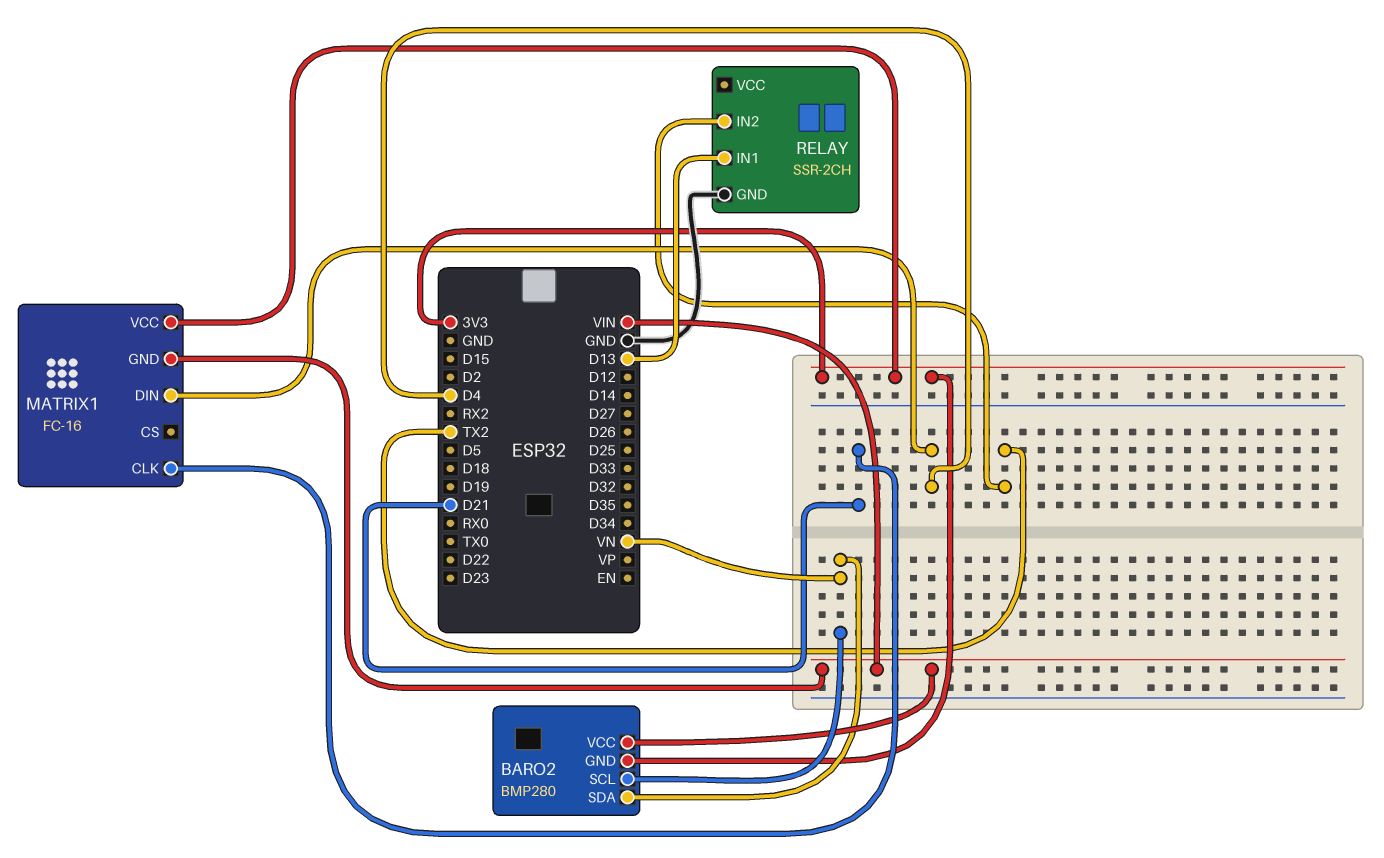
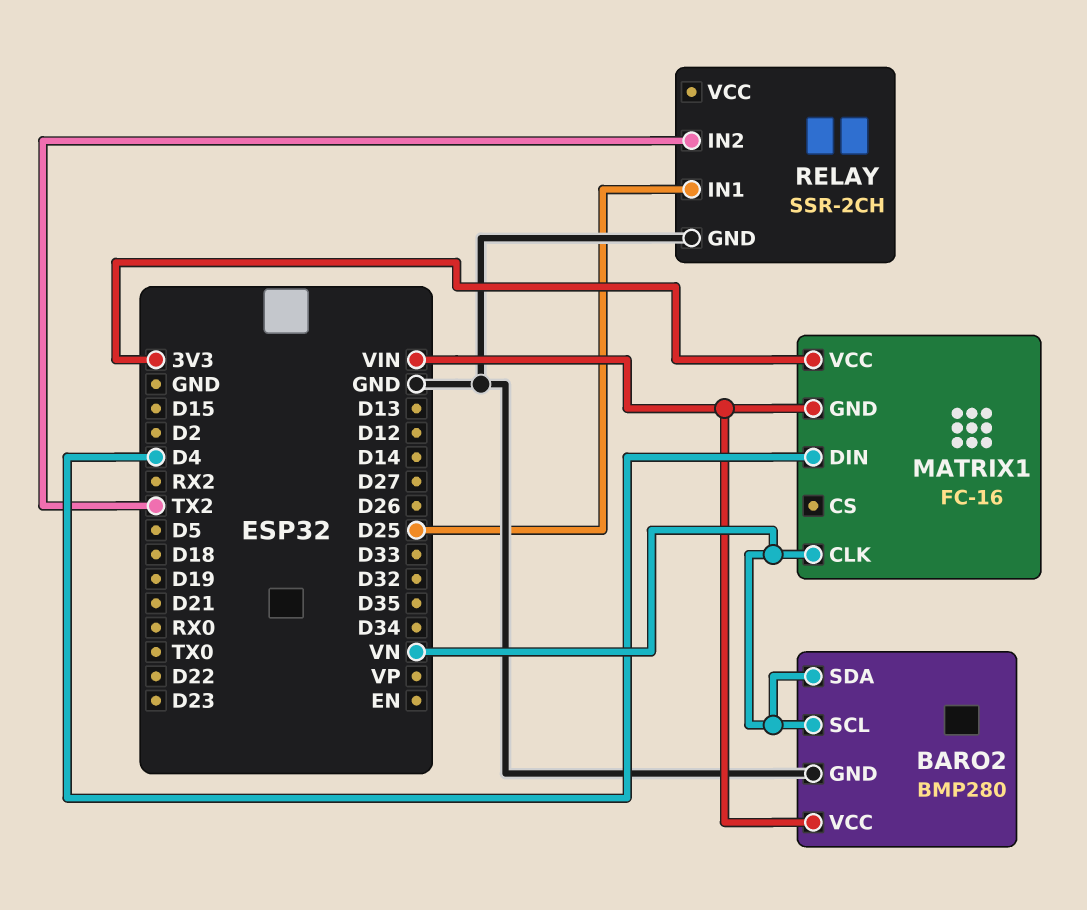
BARO2 pin GND: 3V3 -> GND
MATRIX1 pin CLK: D21 -> VN
RELAY pin IN1: D13 -> D25

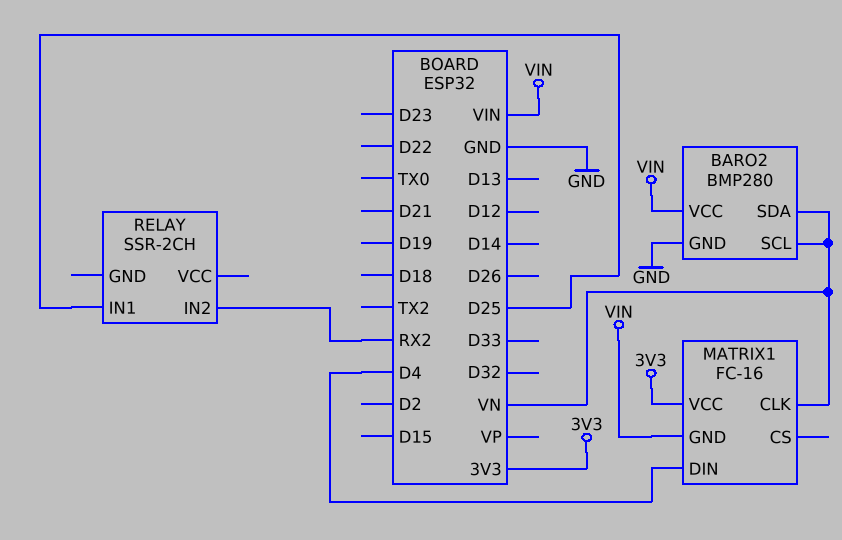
RELAY pin GND: GND -> none
RELAY pin IN2: TX2 -> RX2

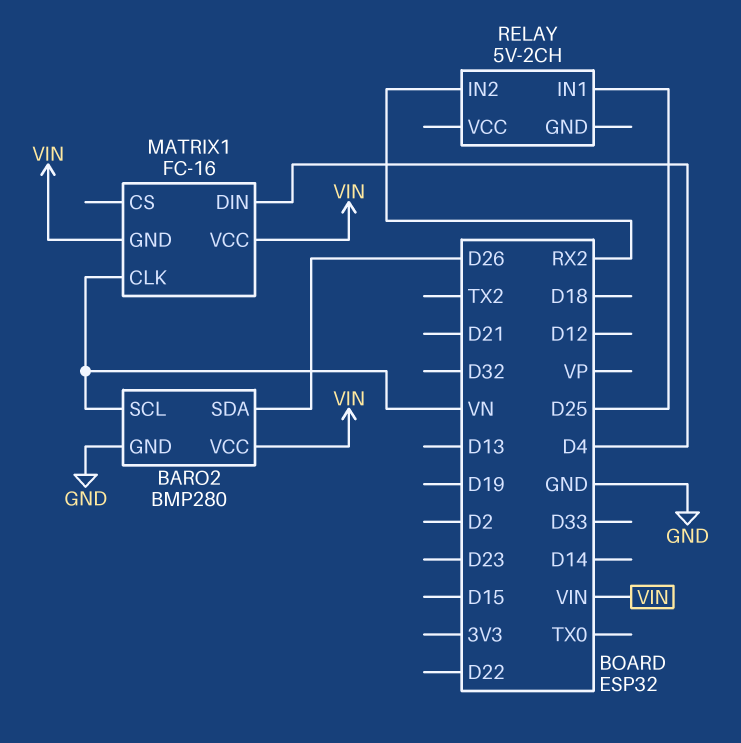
BARO2 pin SDA: VN -> D26
MATRIX1 pin VCC: 3V3 -> VIN
RELAY: SSR-2CH -> 5V-2CH

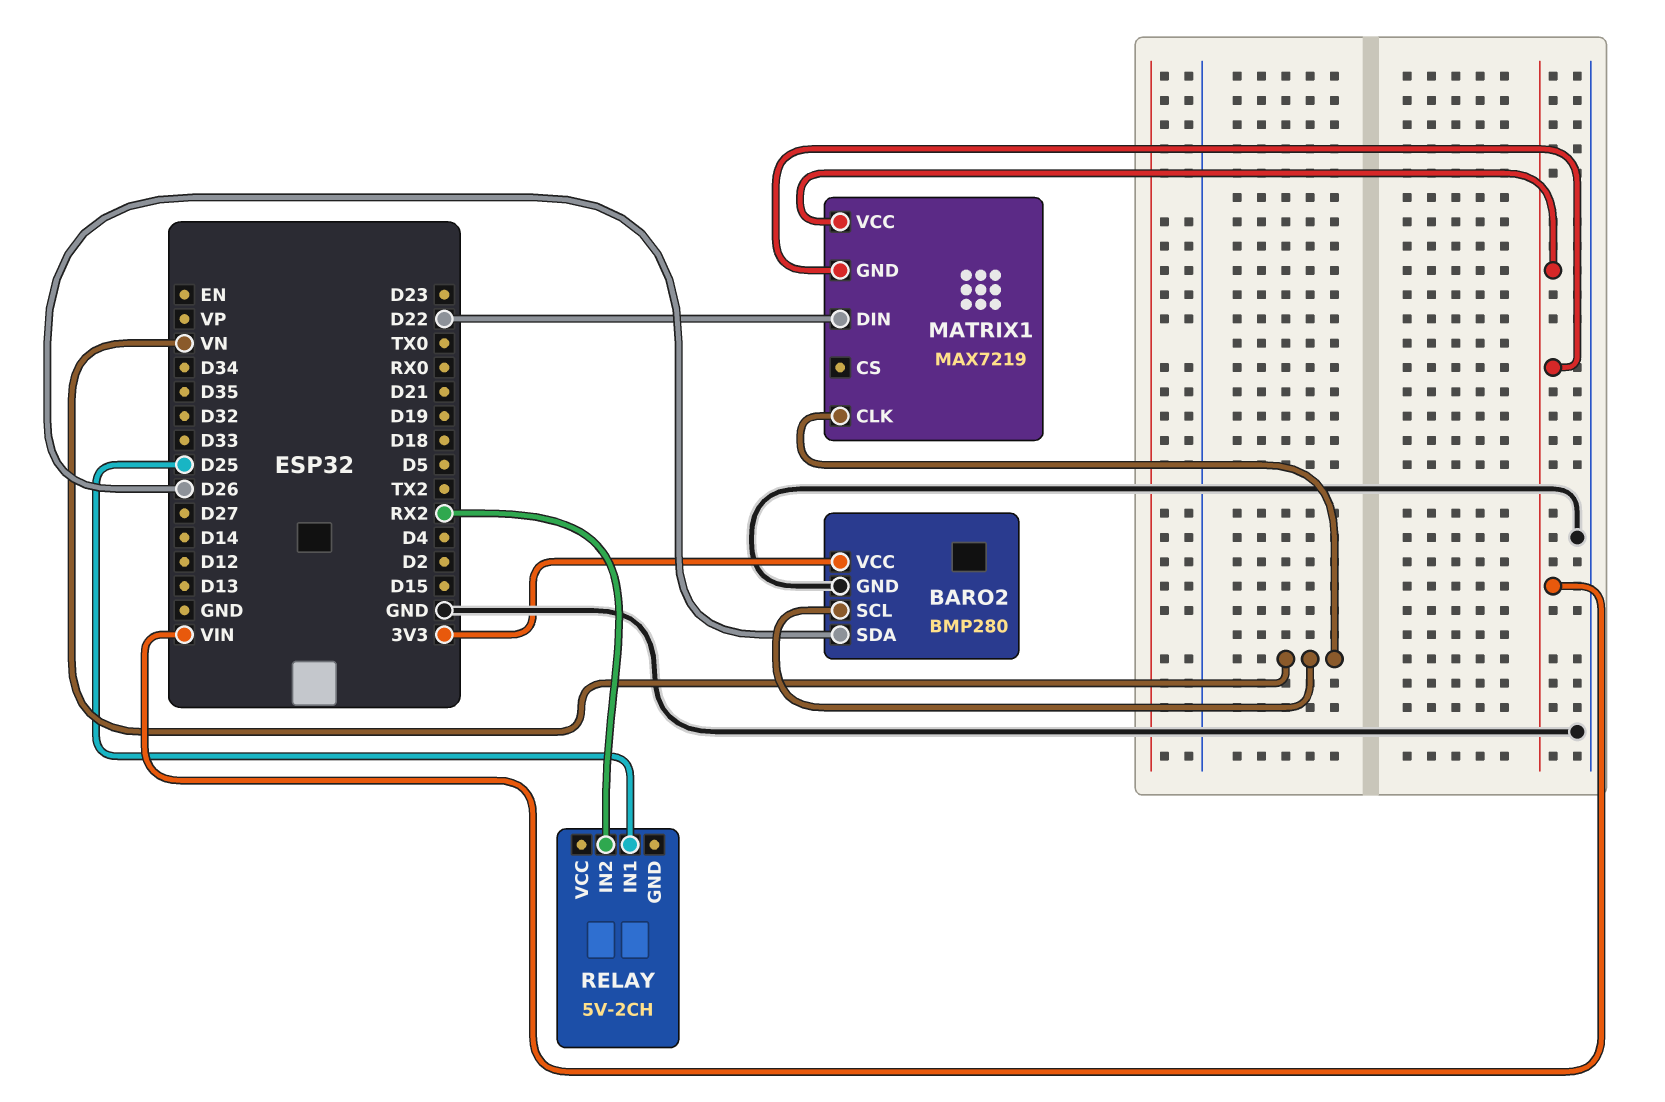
BARO2 pin VCC: VIN -> 3V3
MATRIX1: FC-16 -> MAX7219
MATRIX1 pin DIN: D4 -> D22

